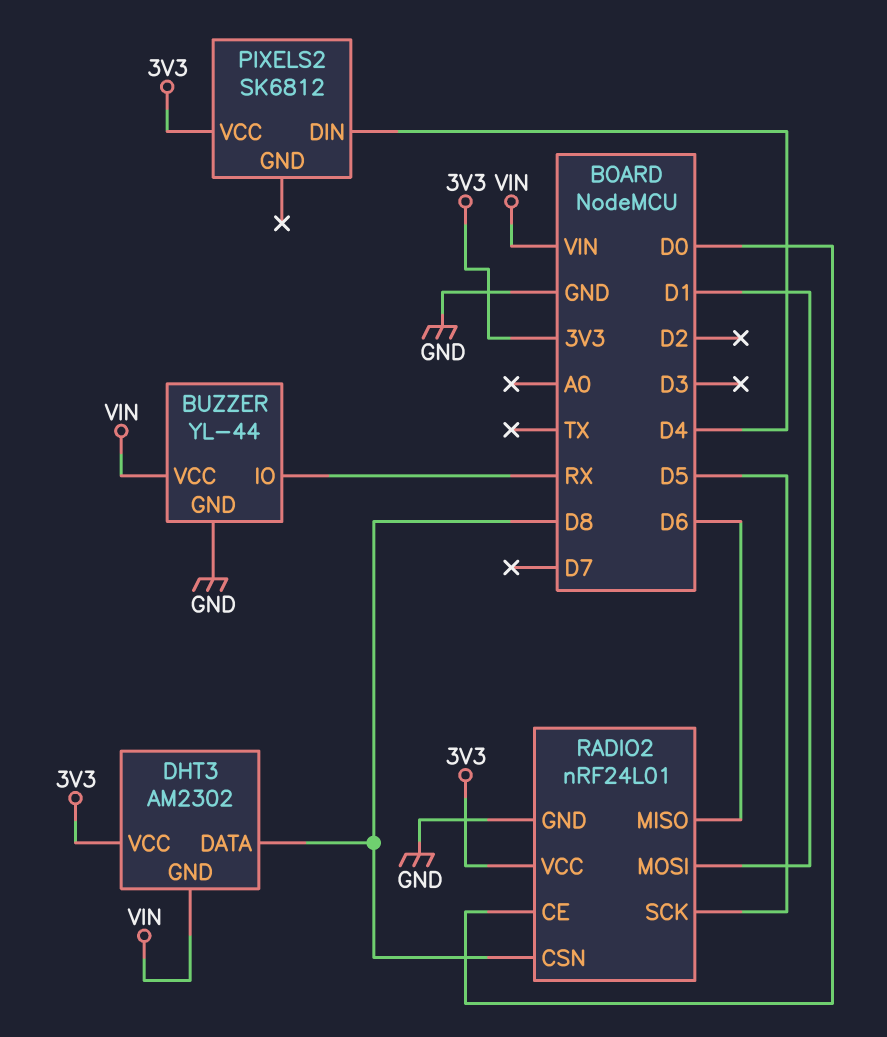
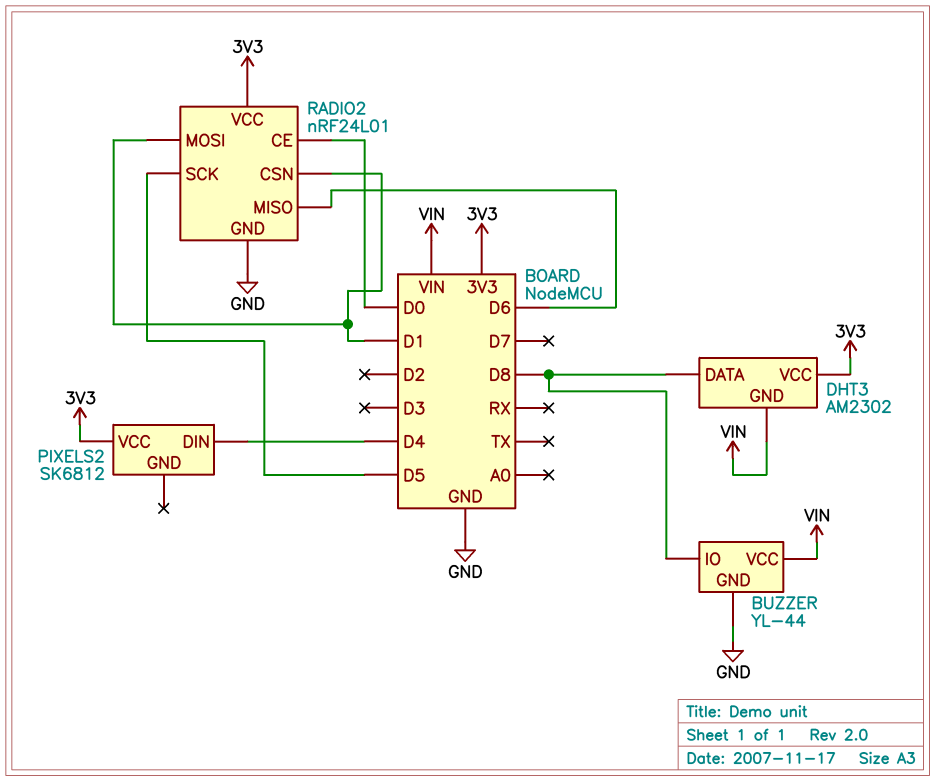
BUZZER pin IO: RX -> D8
RADIO2 pin CSN: D8 -> D1

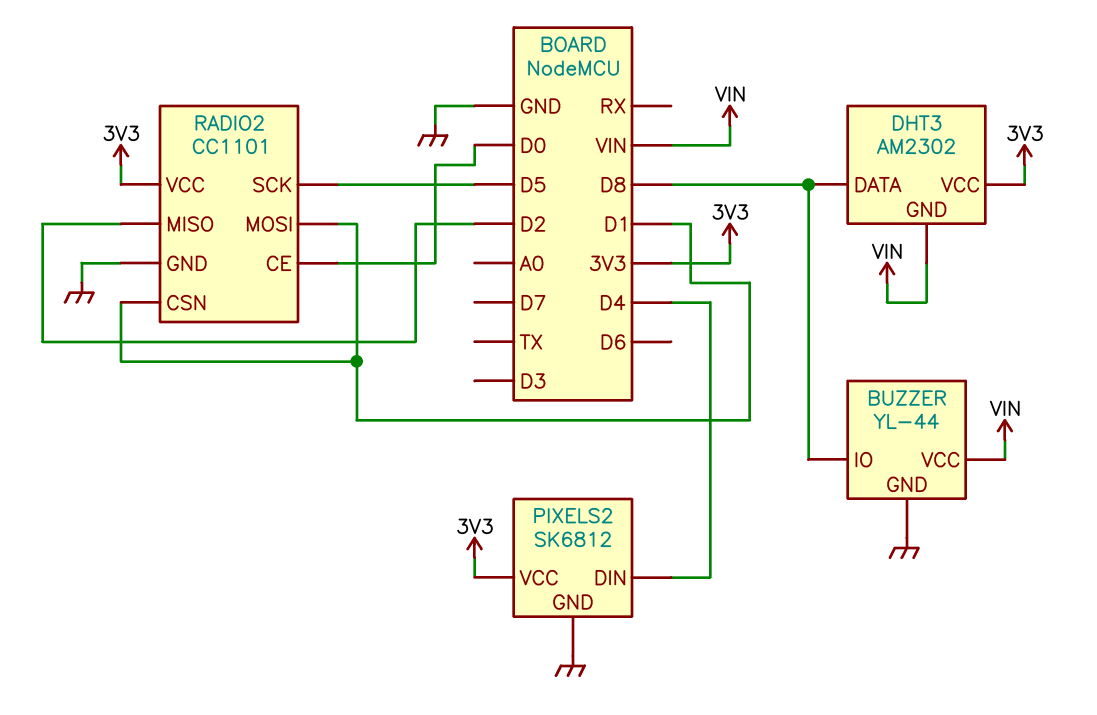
PIXELS2 pin GND: none -> GND
RADIO2: nRF24L01 -> CC1101
RADIO2 pin MISO: D6 -> D2

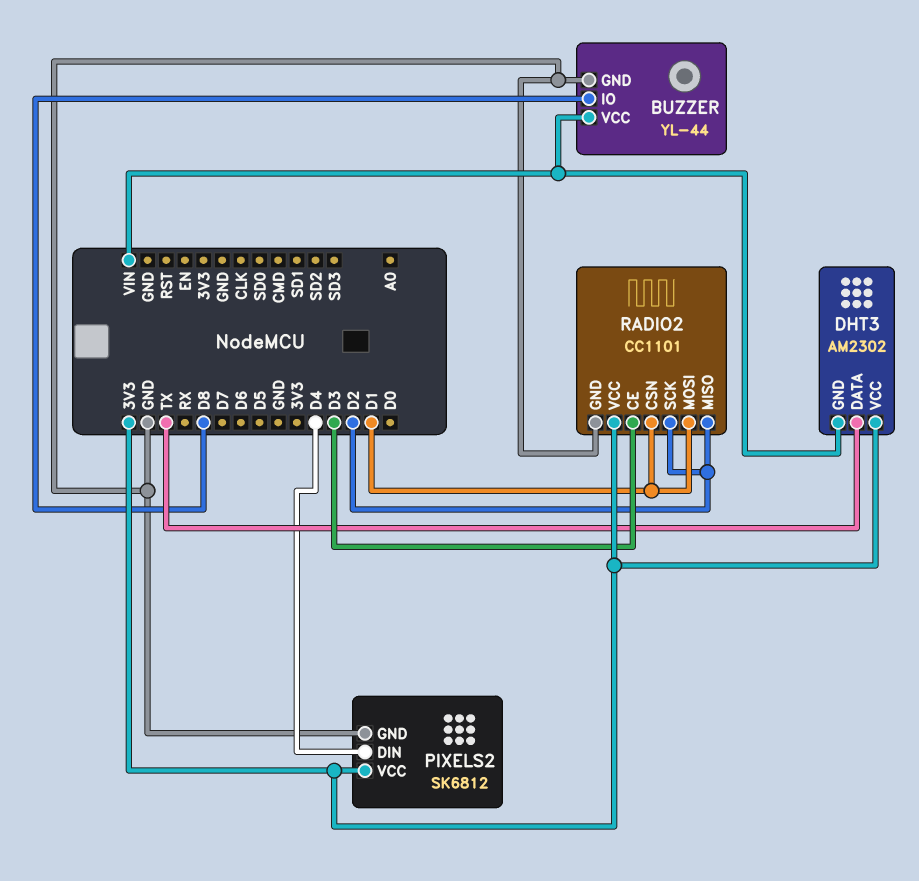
DHT3 pin DATA: D8 -> TX
RADIO2 pin CE: D0 -> D3
RADIO2 pin SCK: D5 -> D2

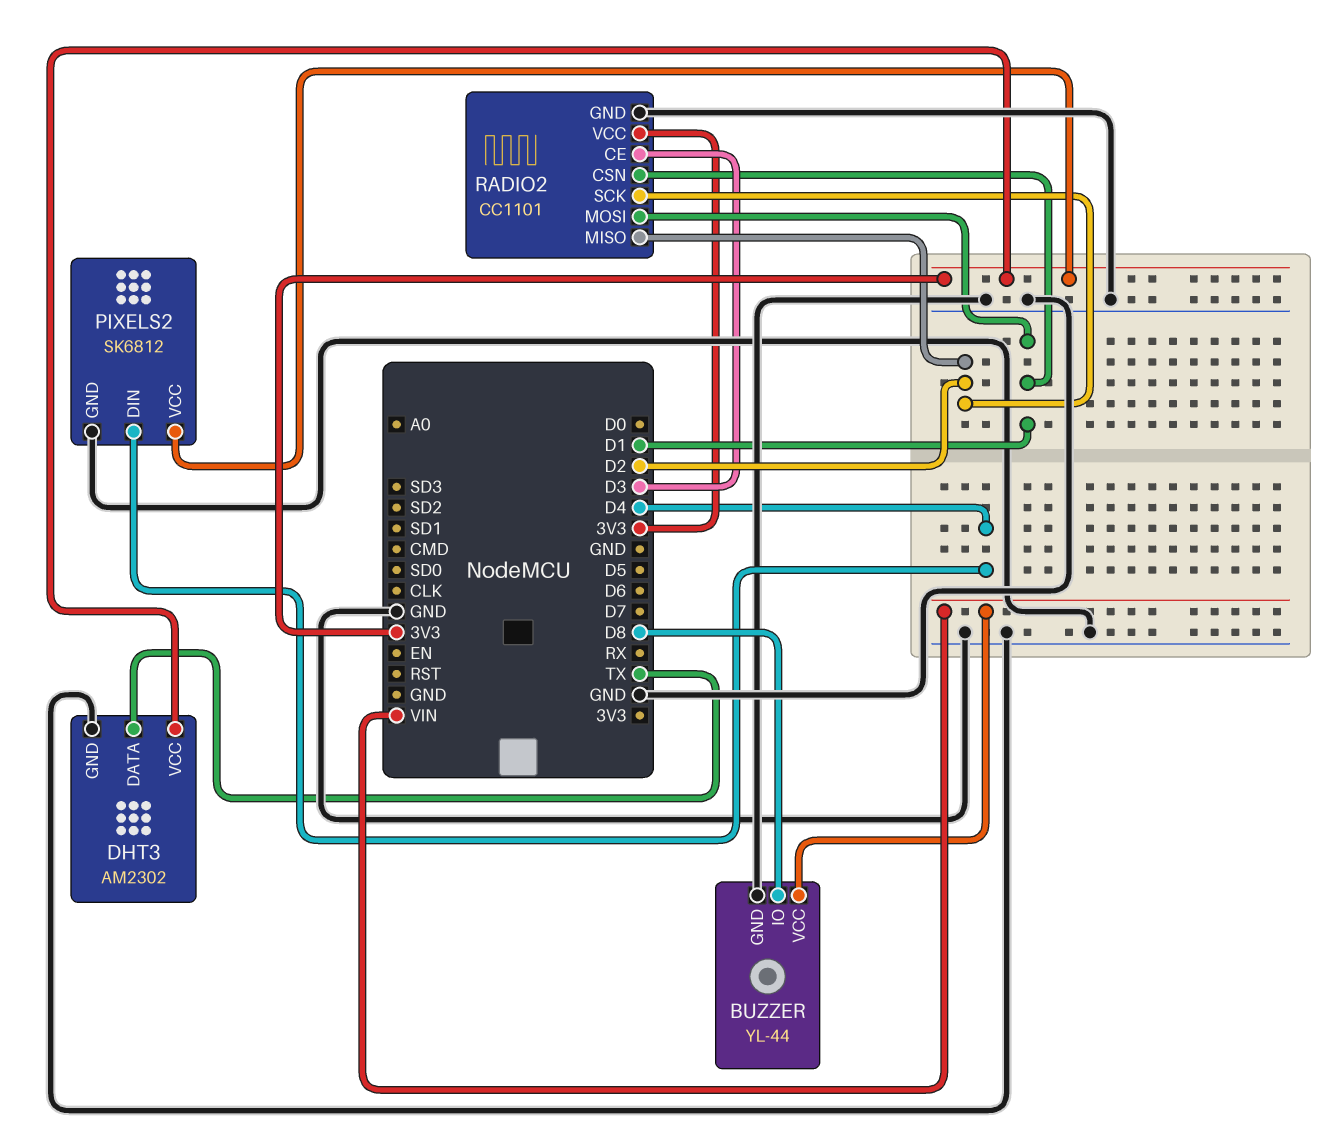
DHT3 pin GND: VIN -> GND

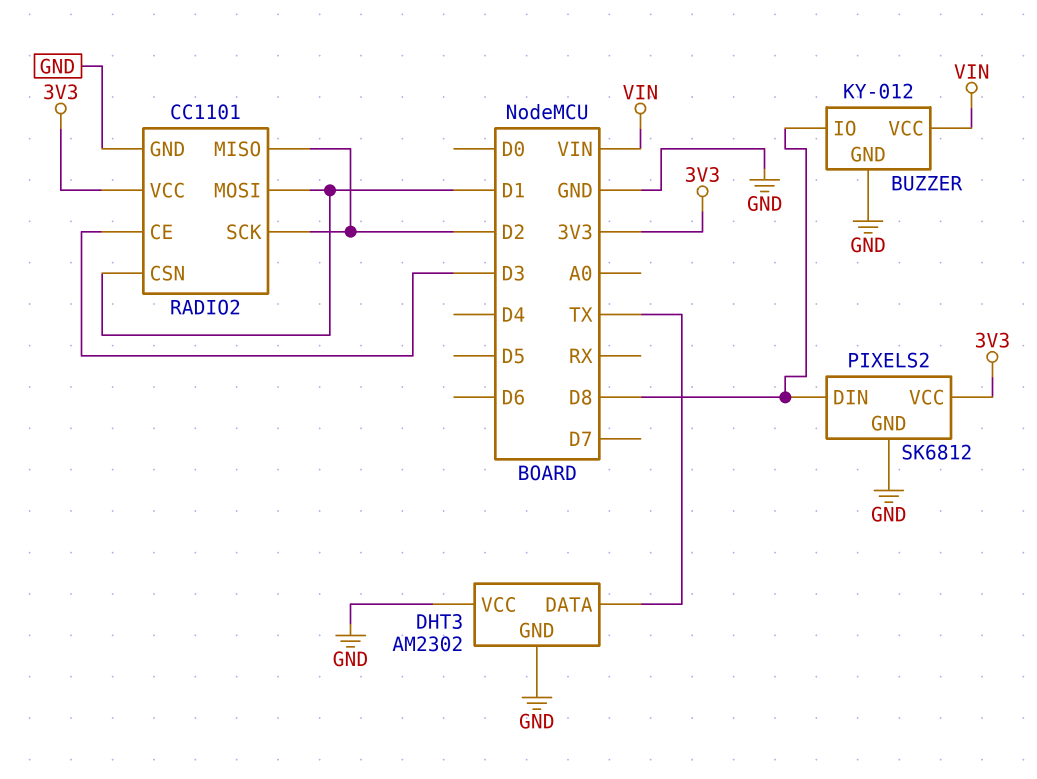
BUZZER: YL-44 -> KY-012
DHT3 pin VCC: 3V3 -> GND
PIXELS2 pin DIN: D4 -> D8

